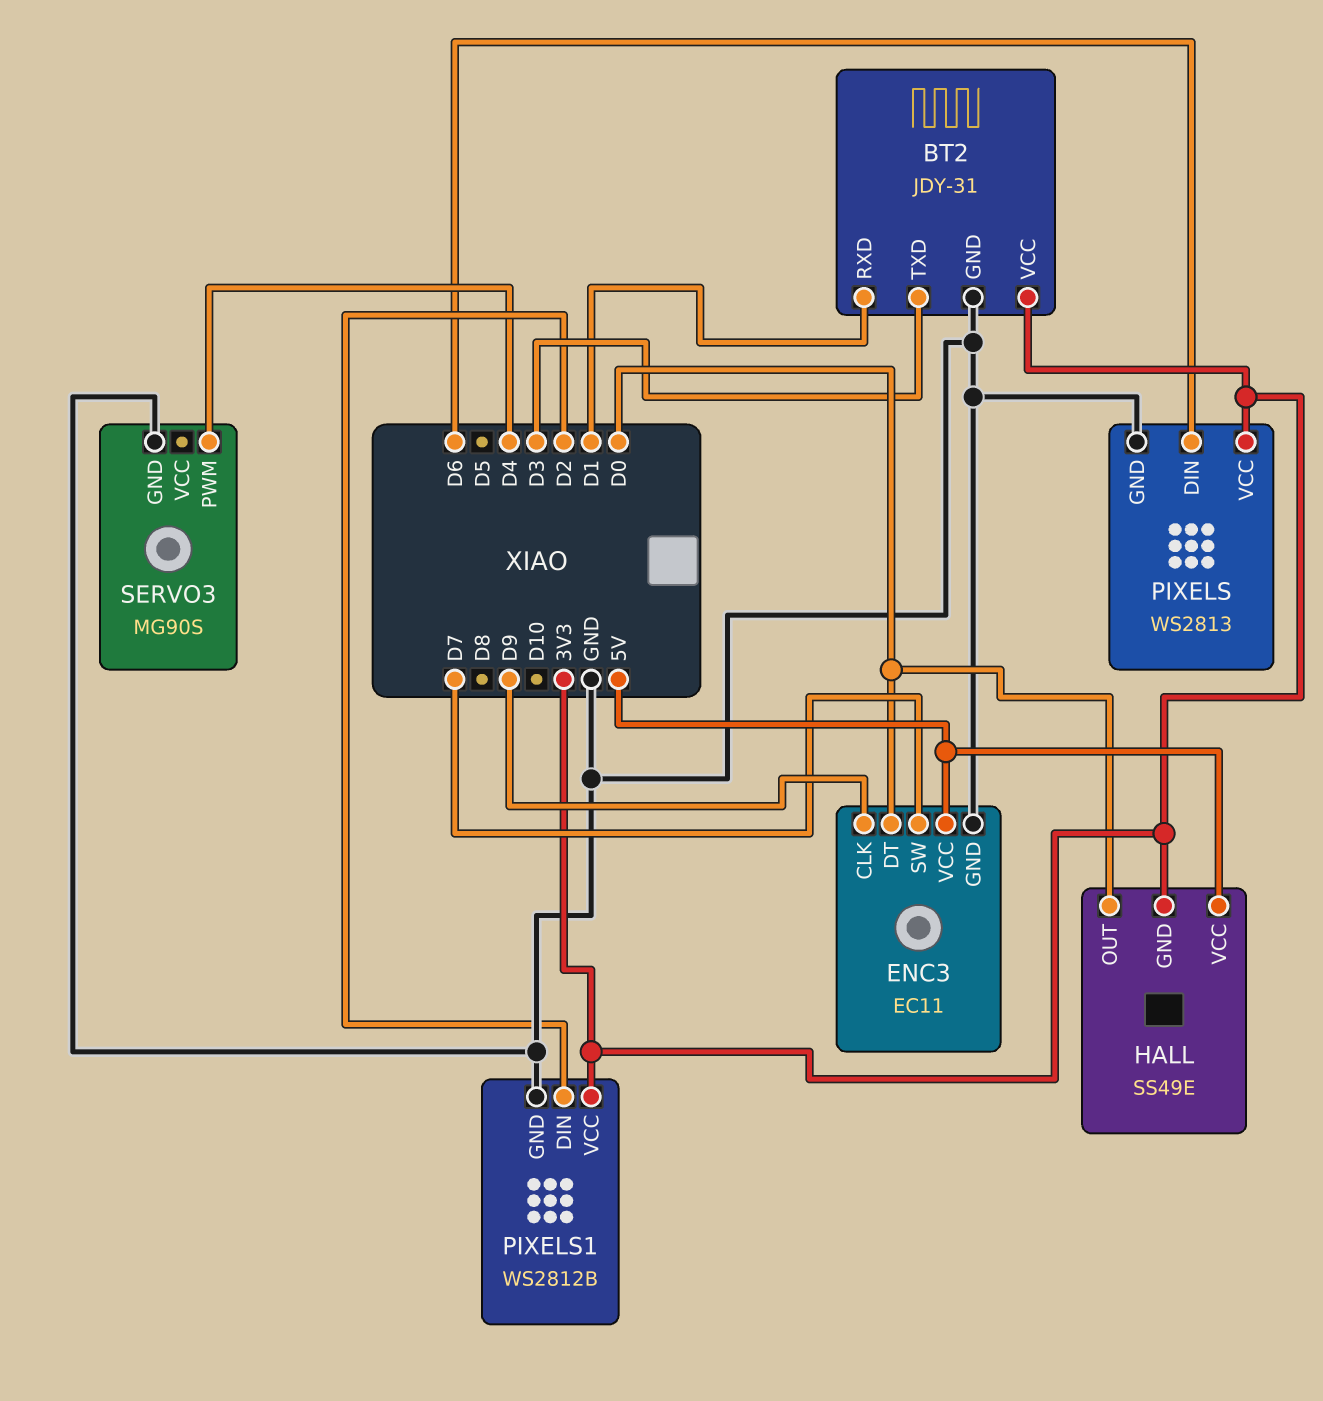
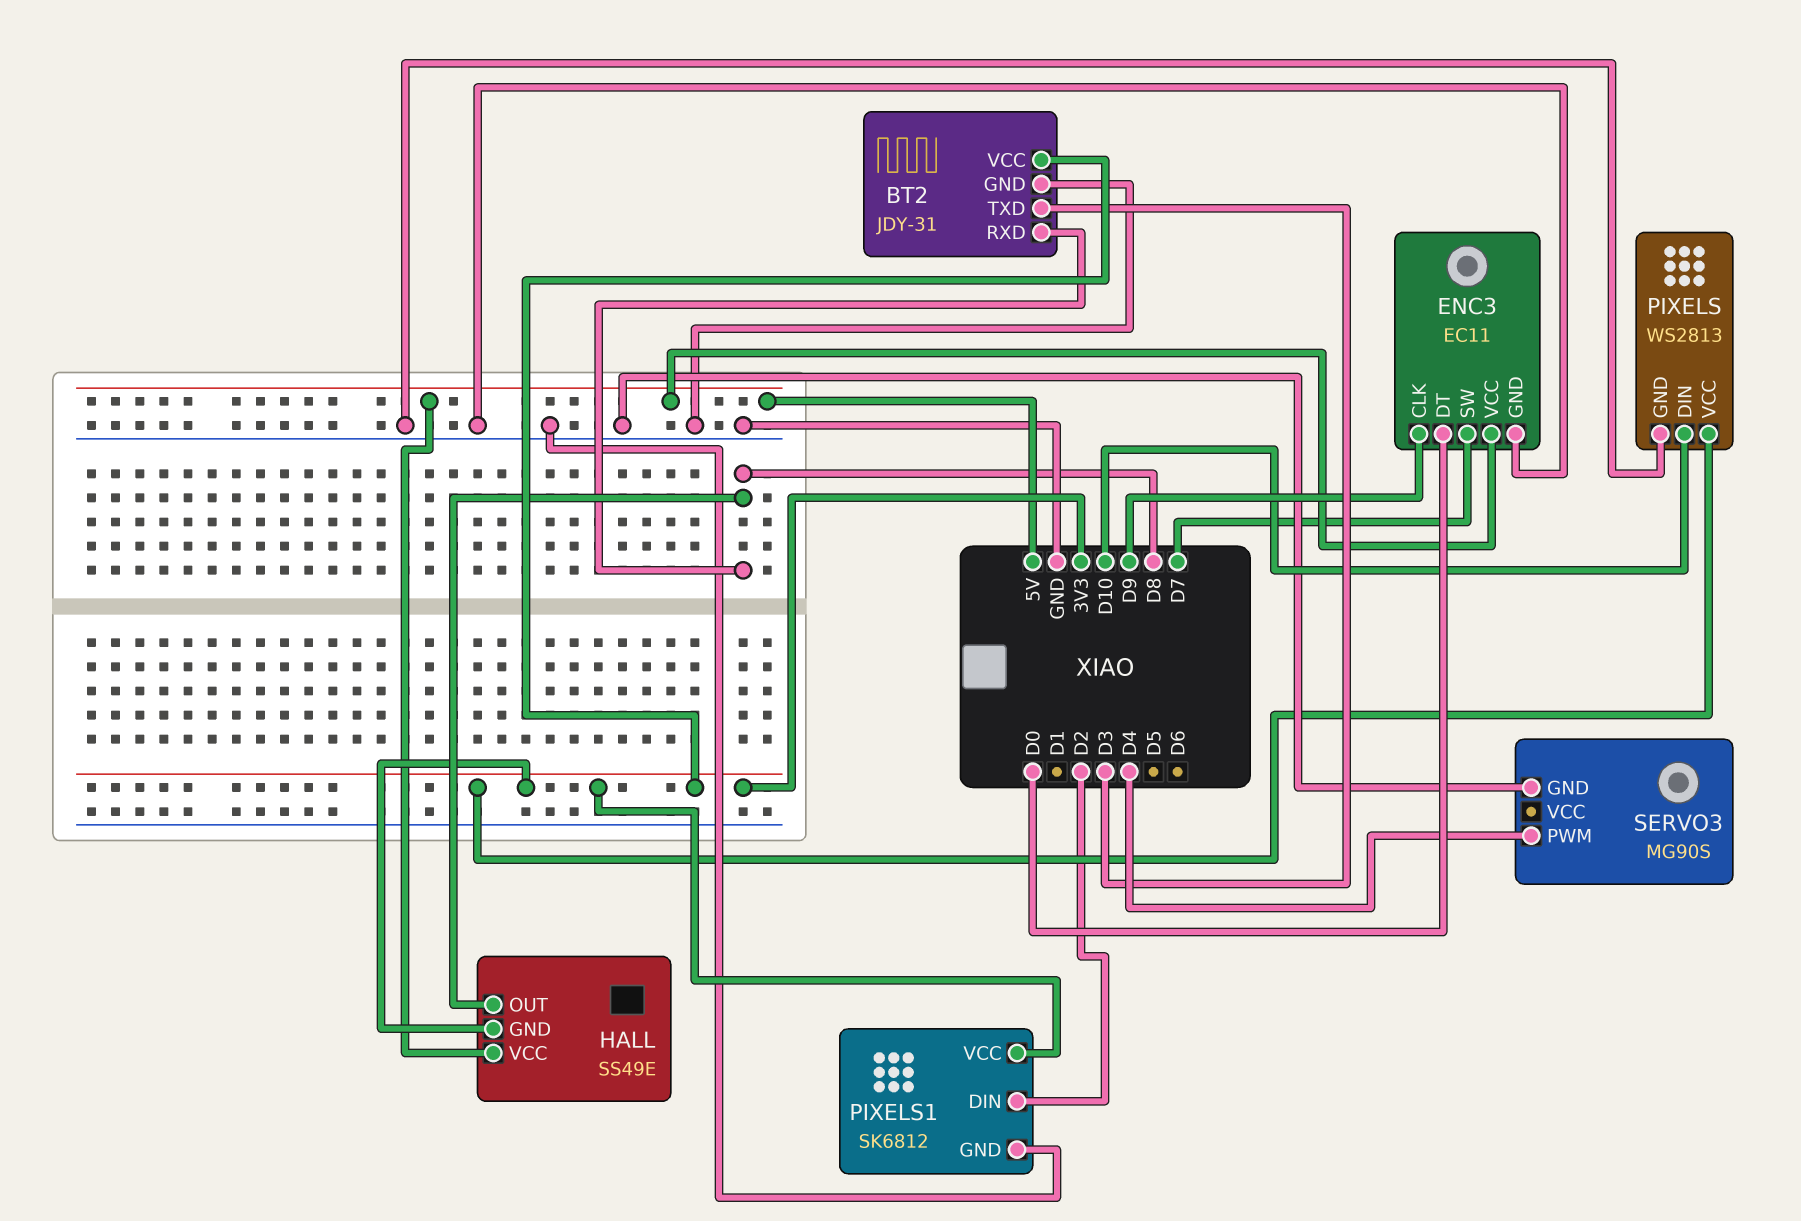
BT2 pin RXD: D1 -> D8
HALL pin OUT: D0 -> D8
PIXELS pin DIN: D6 -> D10
PIXELS1: WS2812B -> SK6812

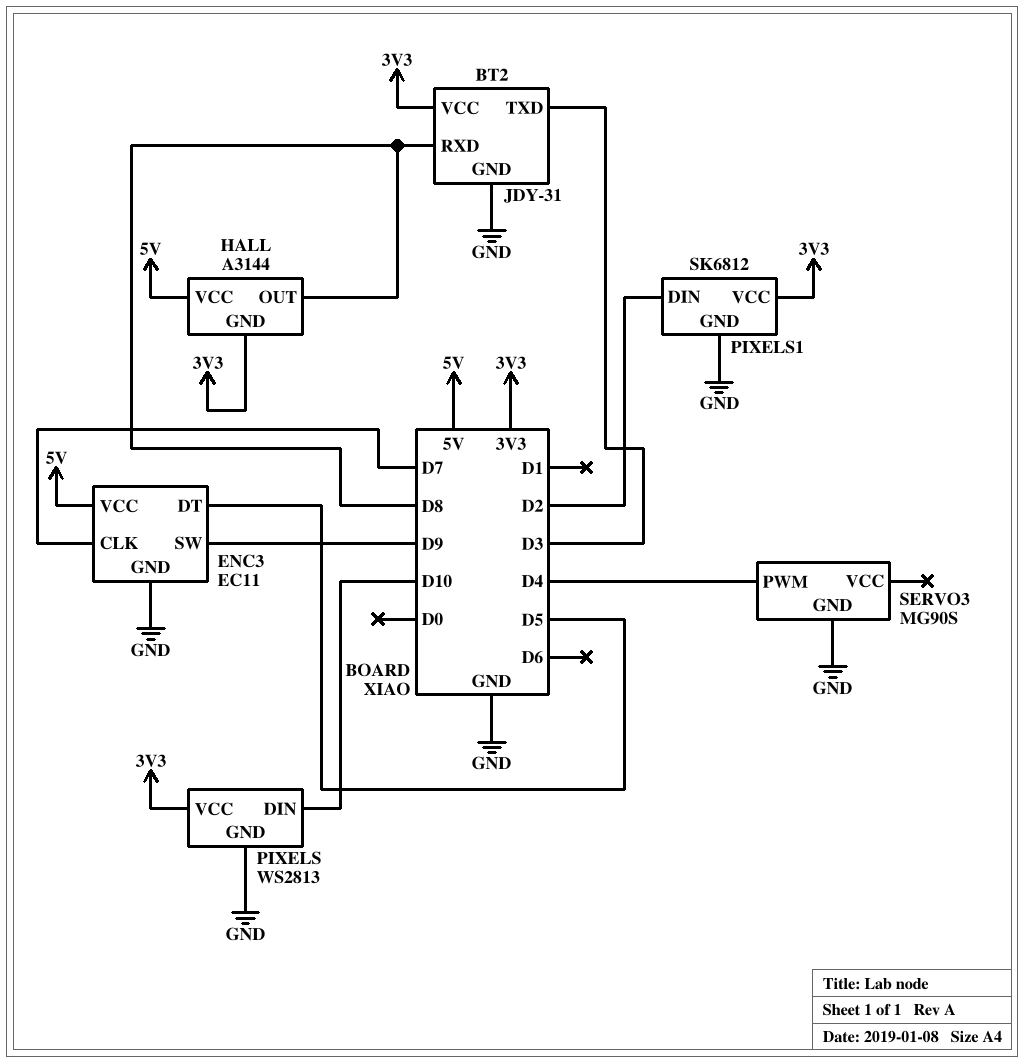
ENC3 pin CLK: D9 -> D7
ENC3 pin DT: D0 -> D5
ENC3 pin SW: D7 -> D9
HALL: SS49E -> A3144

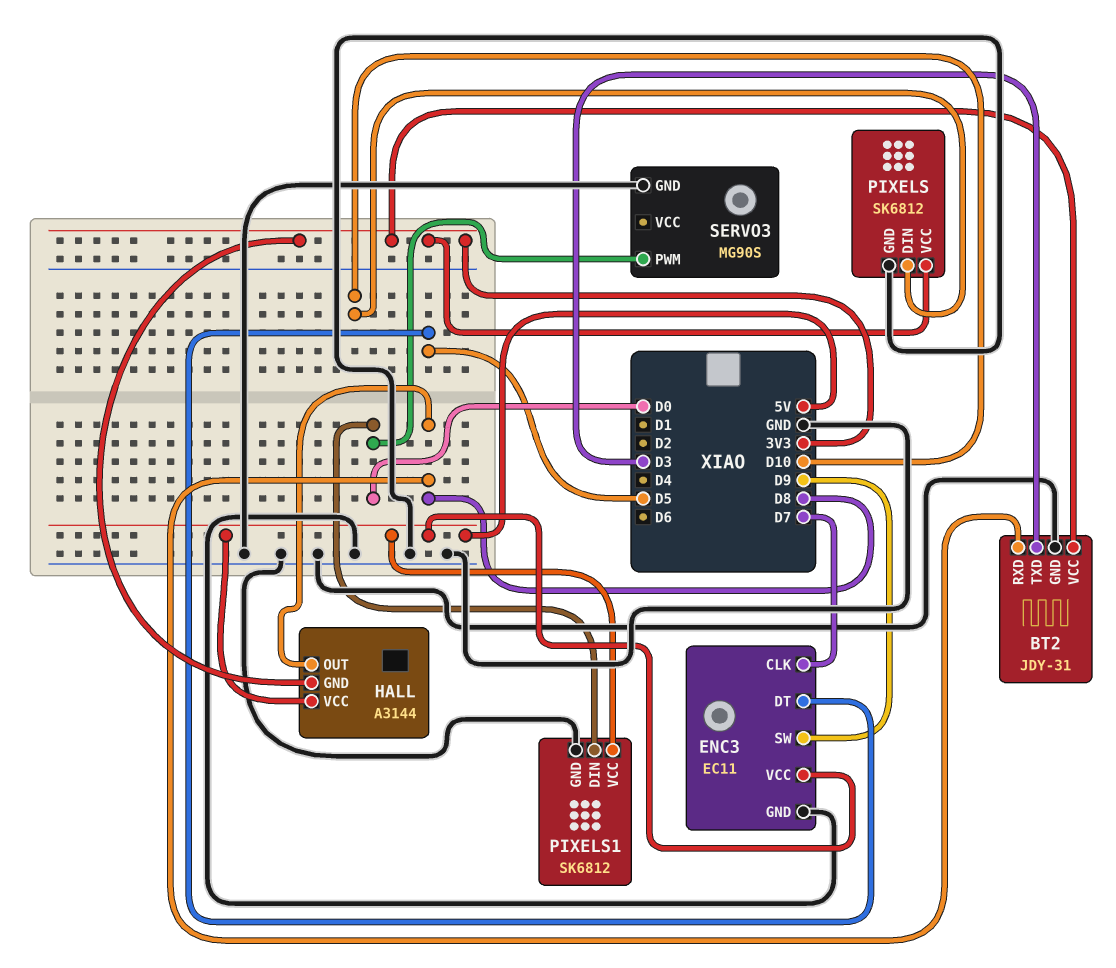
PIXELS: WS2813 -> SK6812
PIXELS1 pin DIN: D2 -> D0
PIXELS1 pin VCC: 3V3 -> 5V
SERVO3 pin PWM: D4 -> D0

